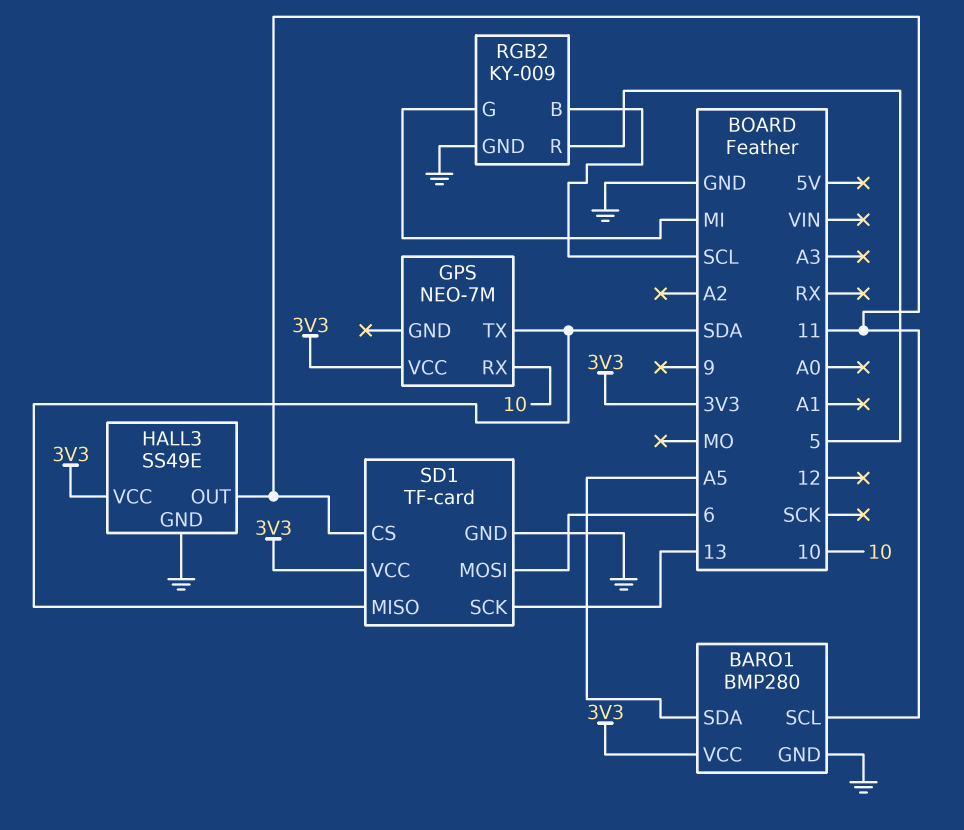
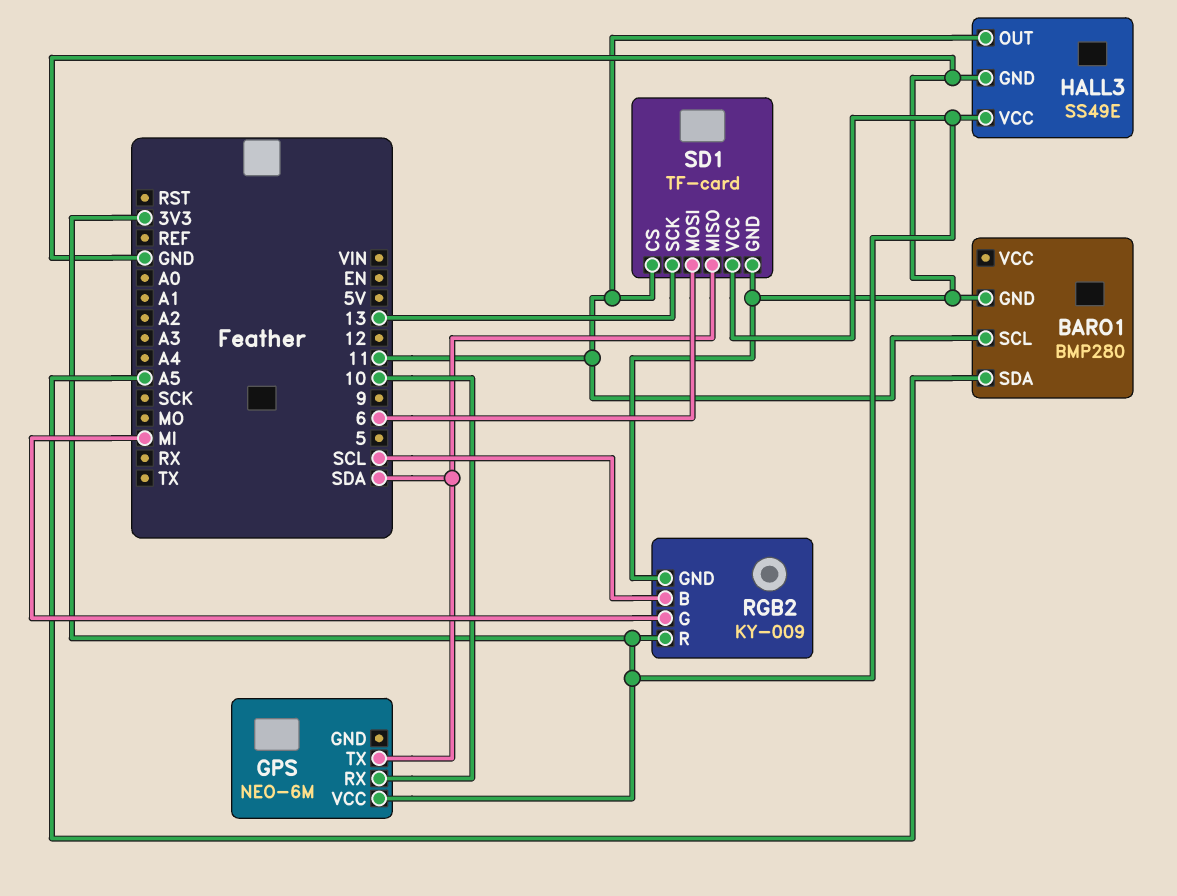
BARO1 pin VCC: 3V3 -> none
GPS: NEO-7M -> NEO-6M
RGB2 pin R: 5 -> 3V3

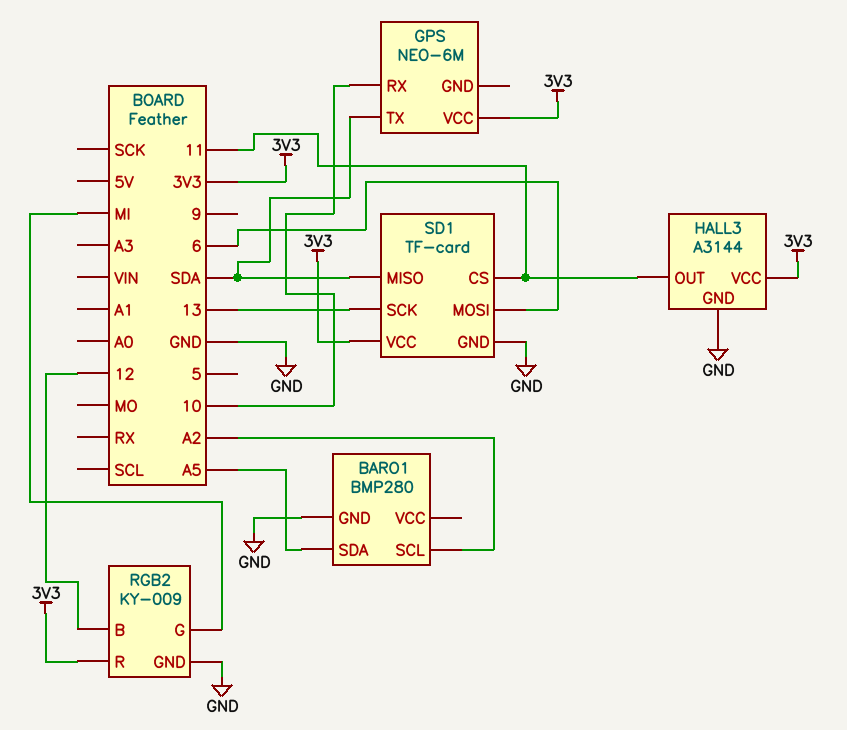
BARO1 pin SCL: 11 -> A2
HALL3: SS49E -> A3144
RGB2 pin B: SCL -> 12

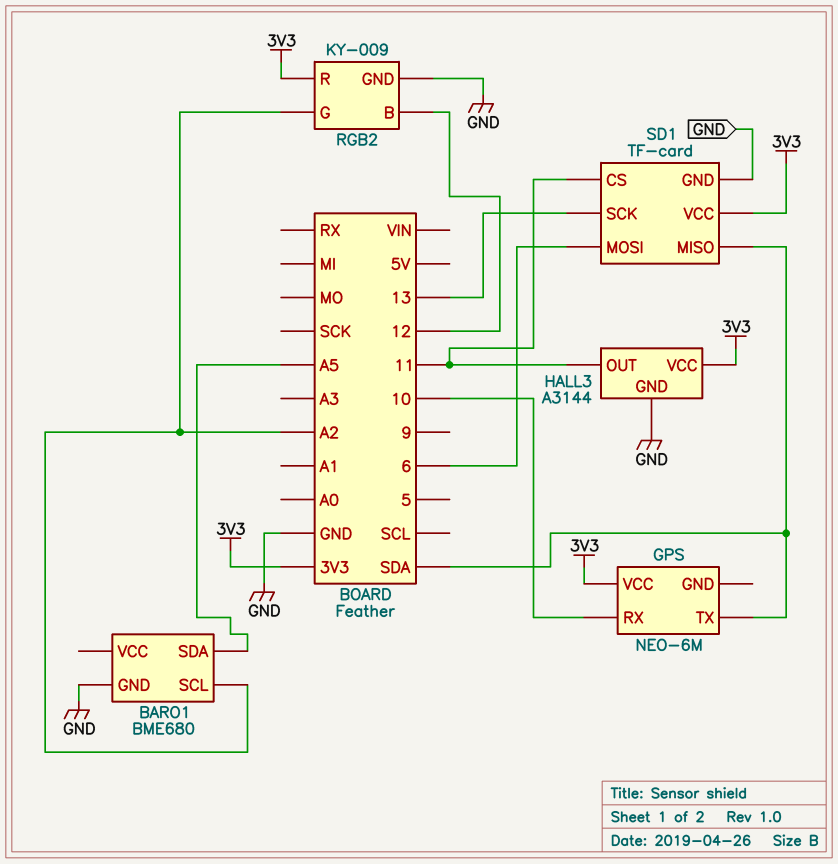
BARO1: BMP280 -> BME680
RGB2 pin G: MI -> A2

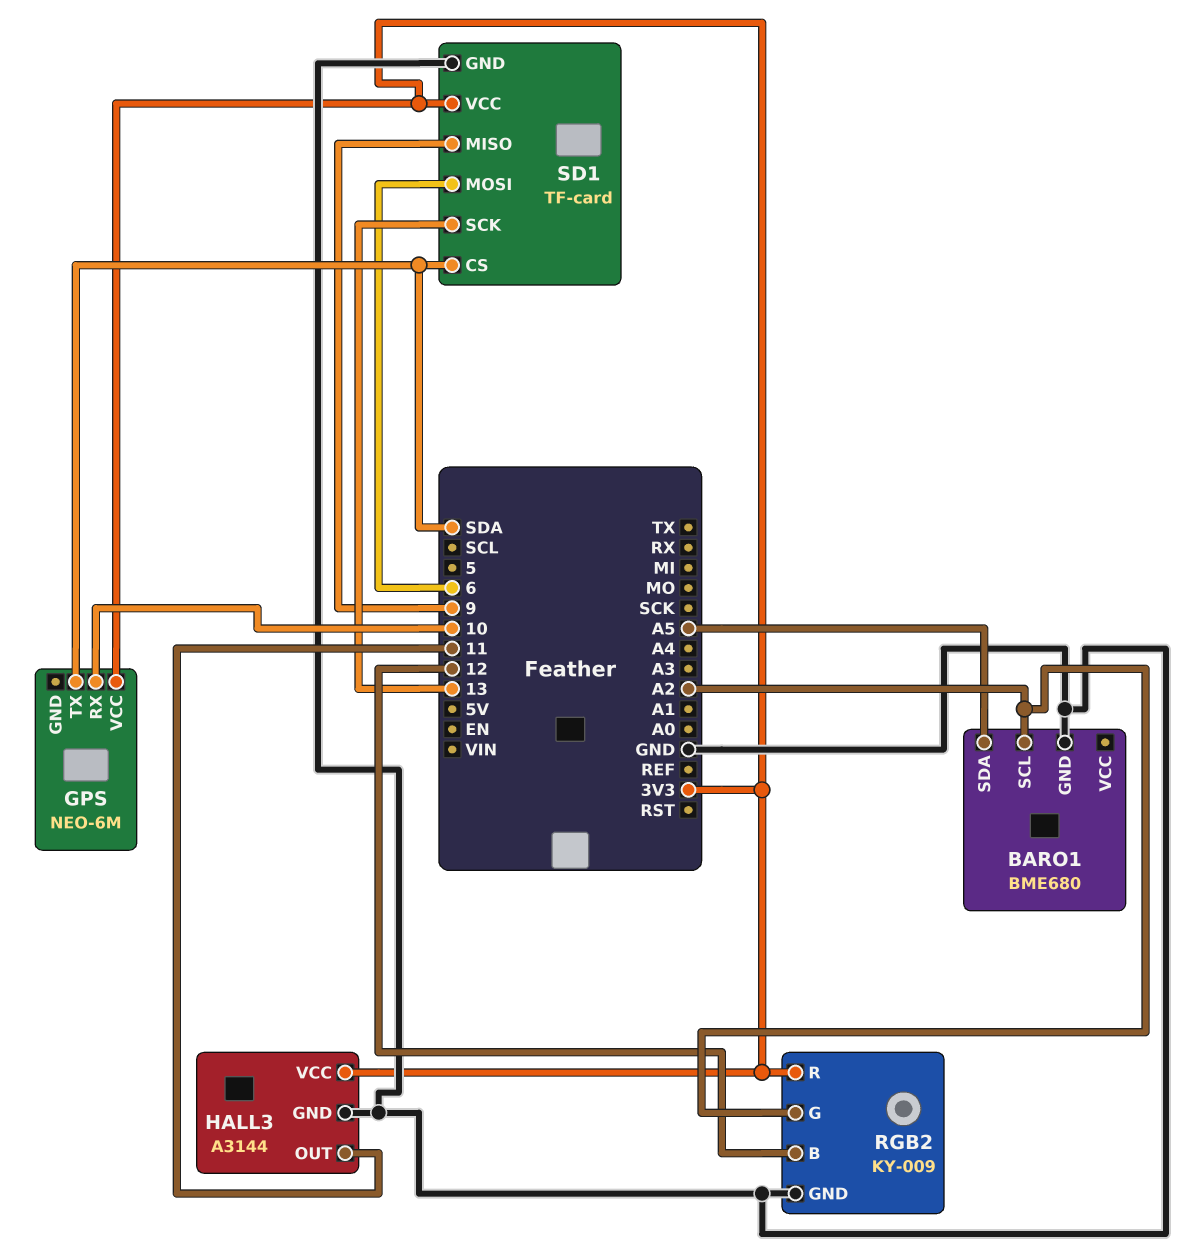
SD1 pin CS: 11 -> SDA
SD1 pin MISO: SDA -> 9

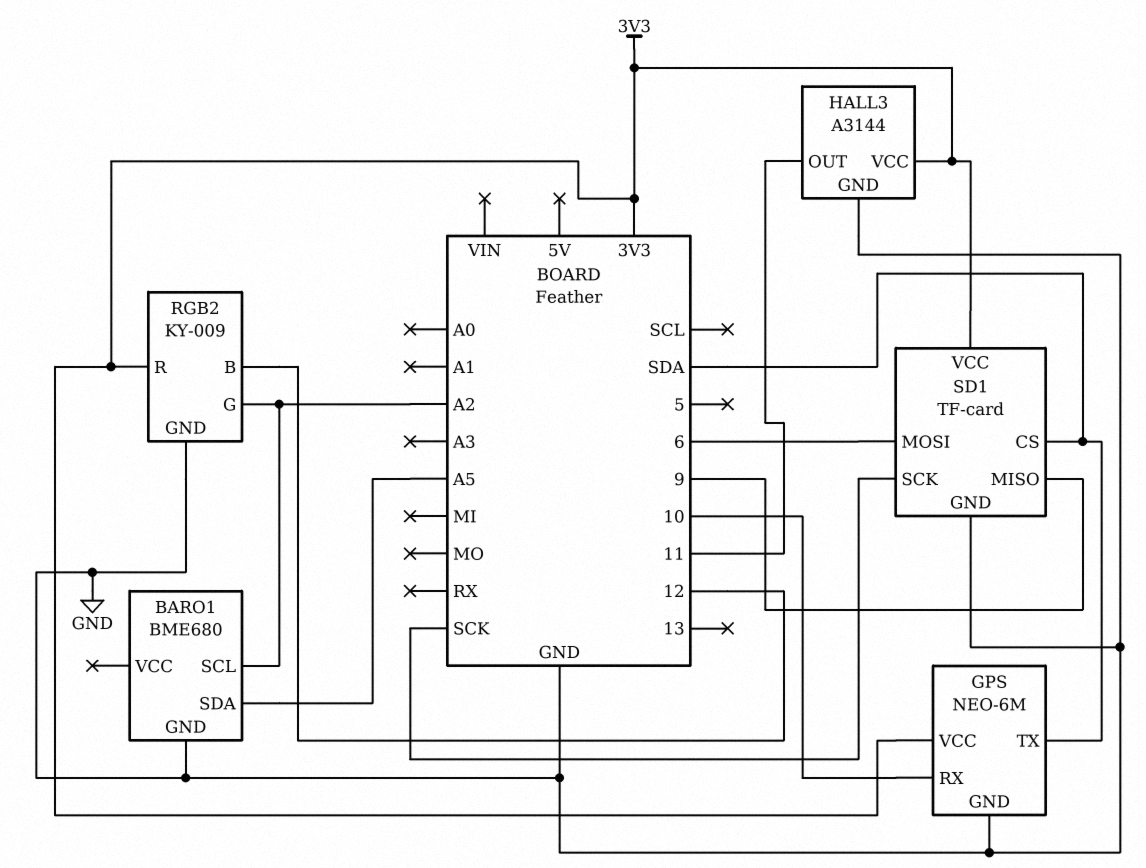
GPS pin GND: none -> GND
SD1 pin SCK: 13 -> SCK

